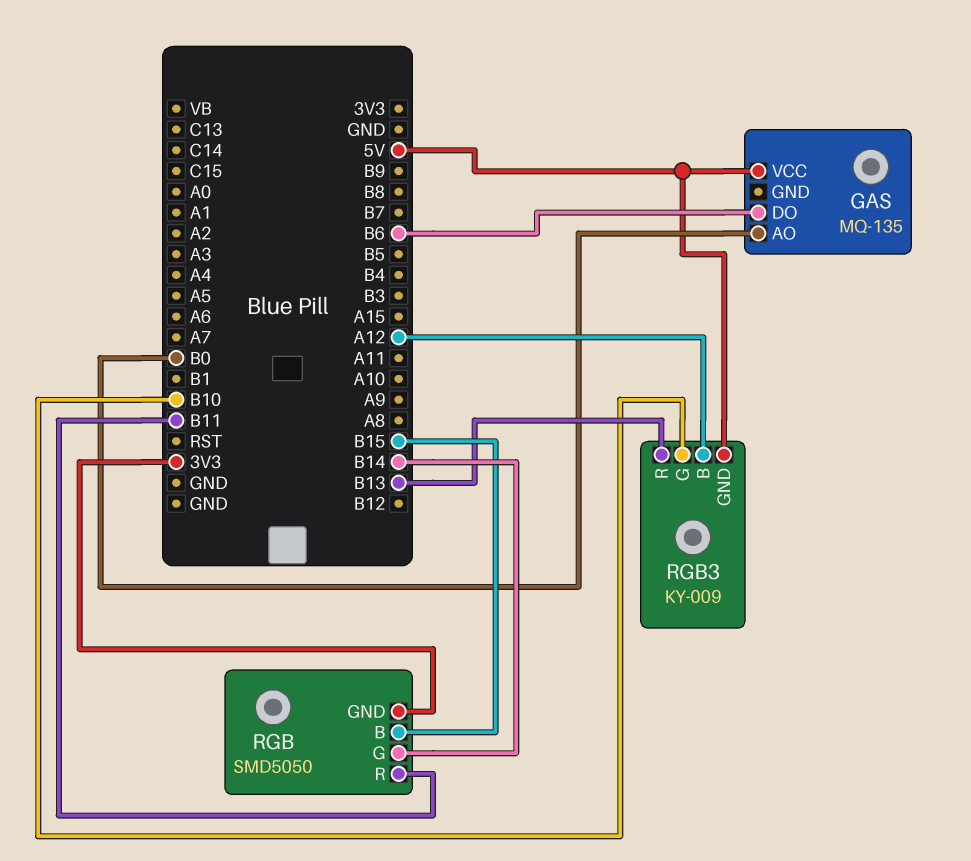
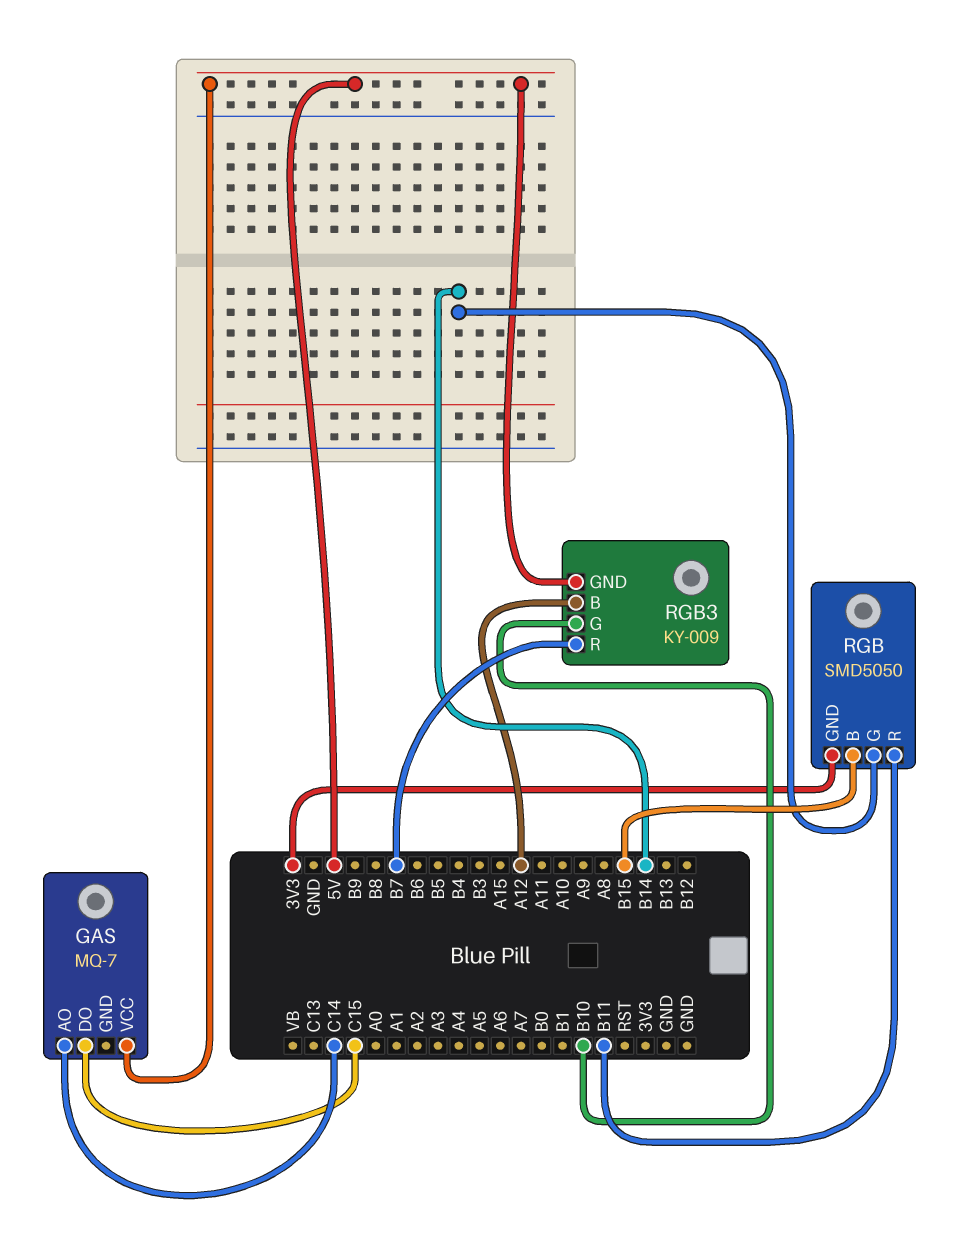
GAS: MQ-135 -> MQ-7
GAS pin AO: B0 -> C14
GAS pin DO: B6 -> C15
RGB3 pin R: B13 -> B7

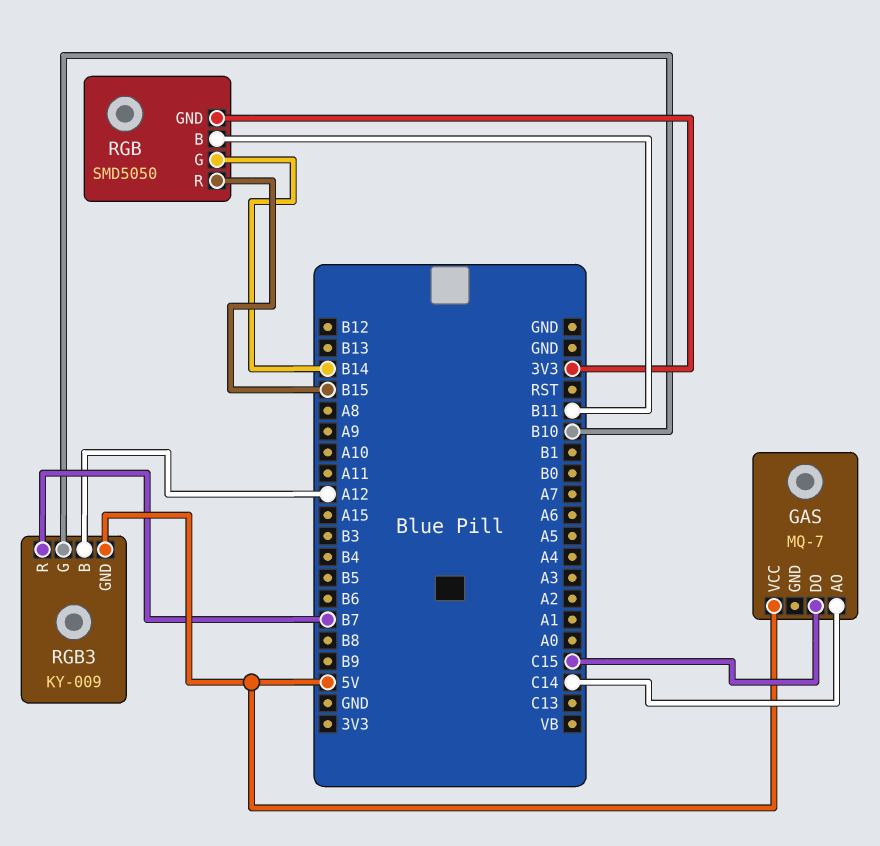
RGB pin B: B15 -> B11
RGB pin R: B11 -> B15

